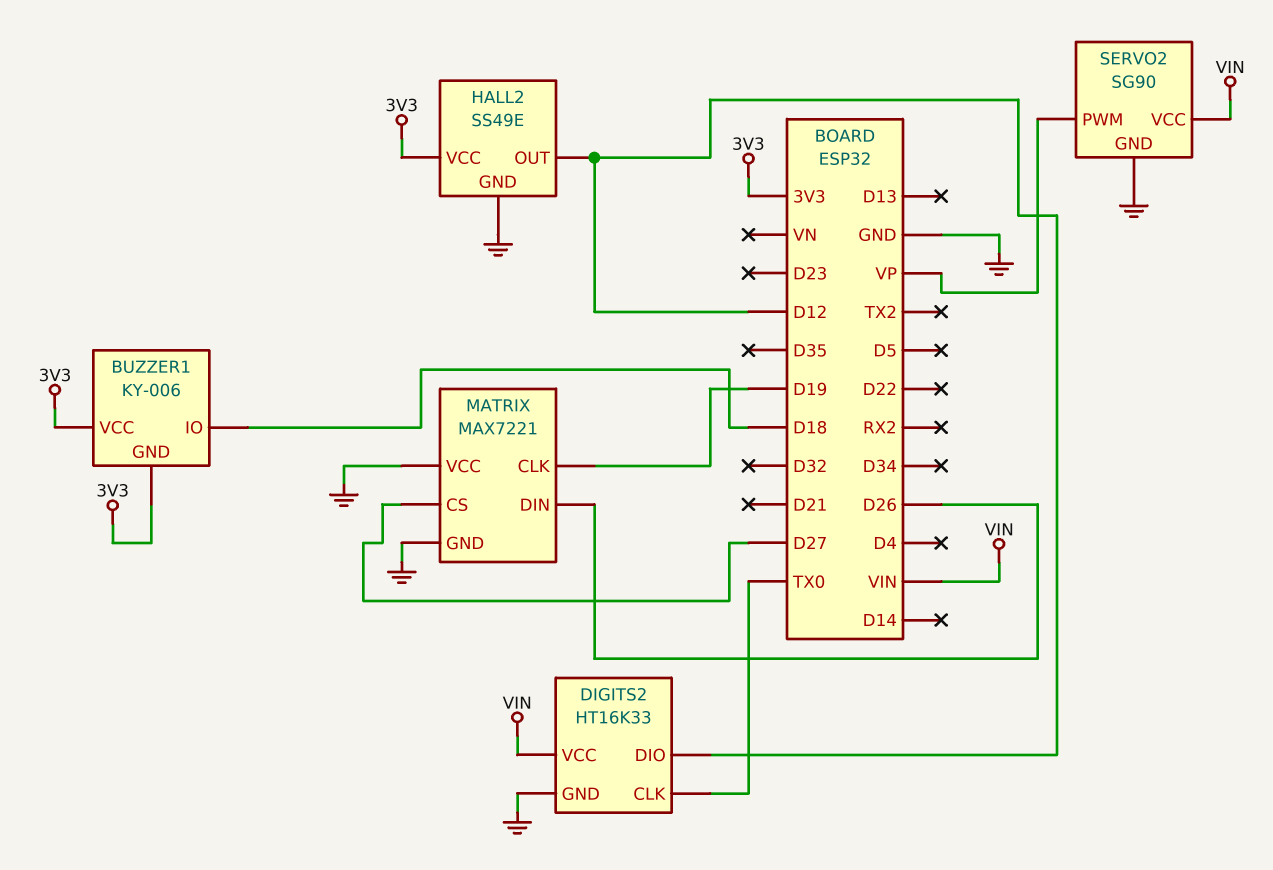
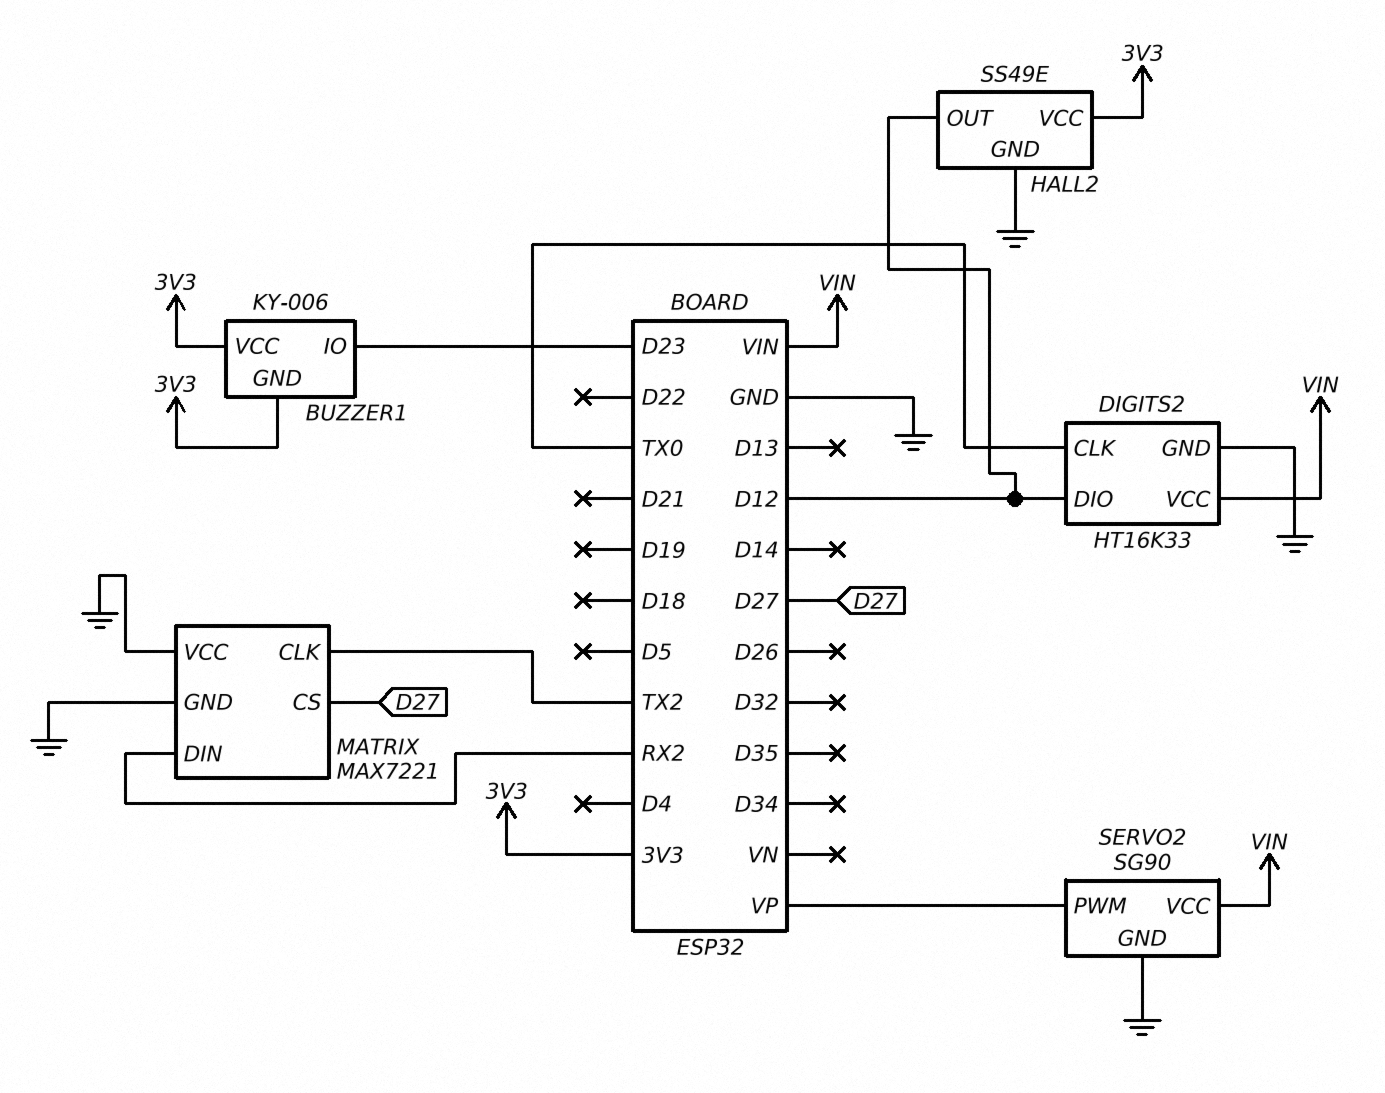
BUZZER1 pin IO: D18 -> D23
MATRIX pin CLK: D19 -> TX2
MATRIX pin DIN: D26 -> RX2

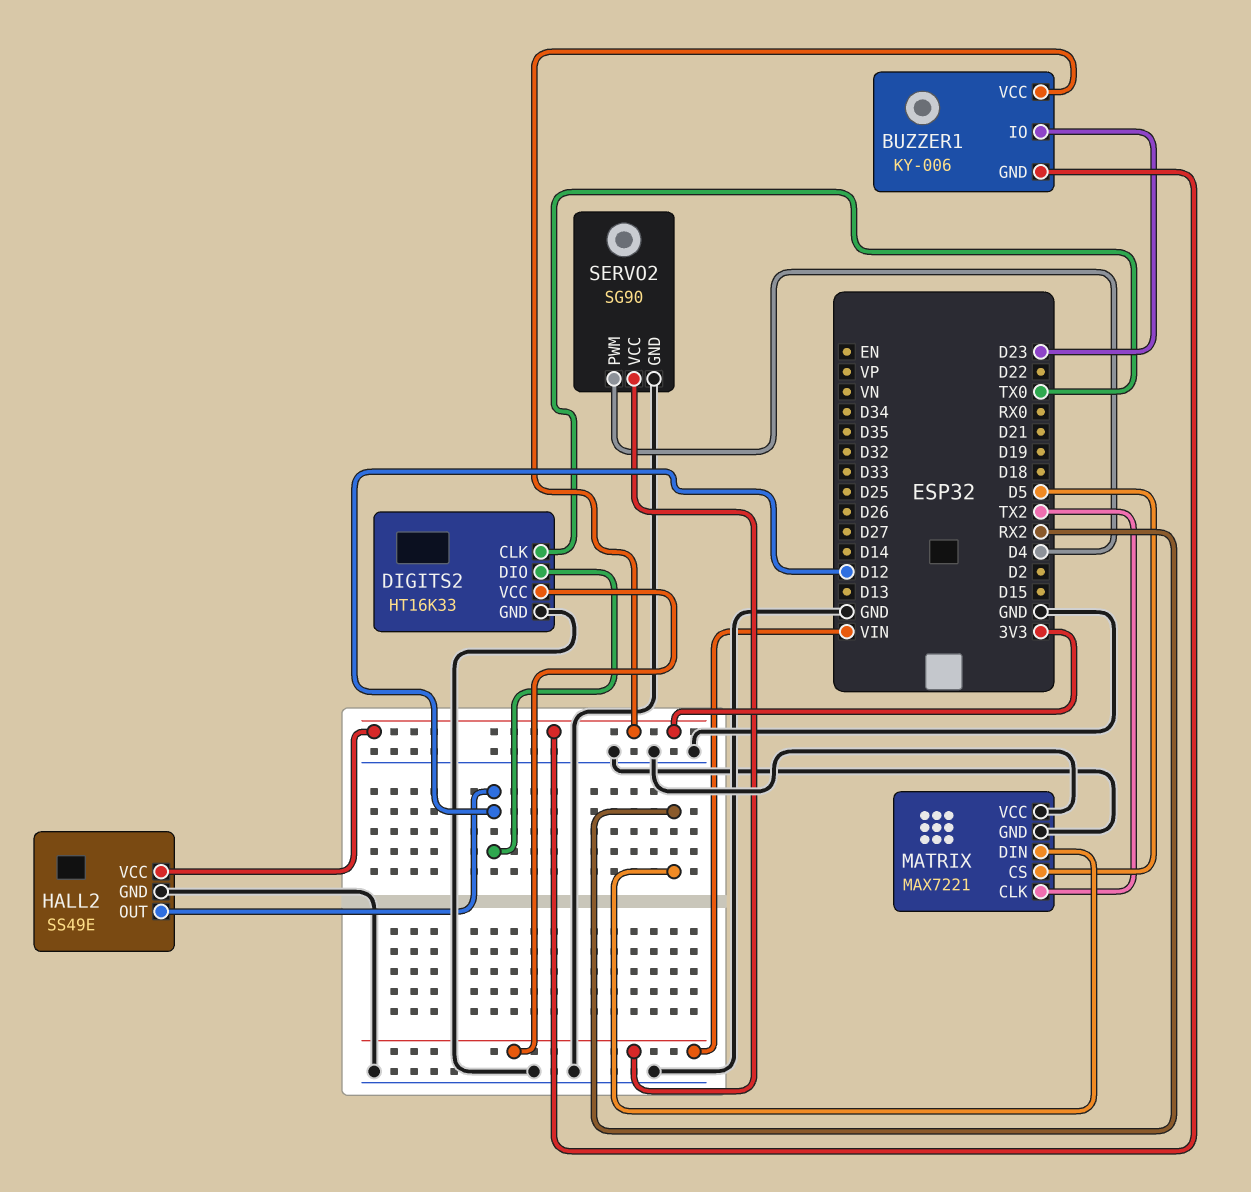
MATRIX pin CS: D27 -> D5
SERVO2 pin PWM: VP -> D4

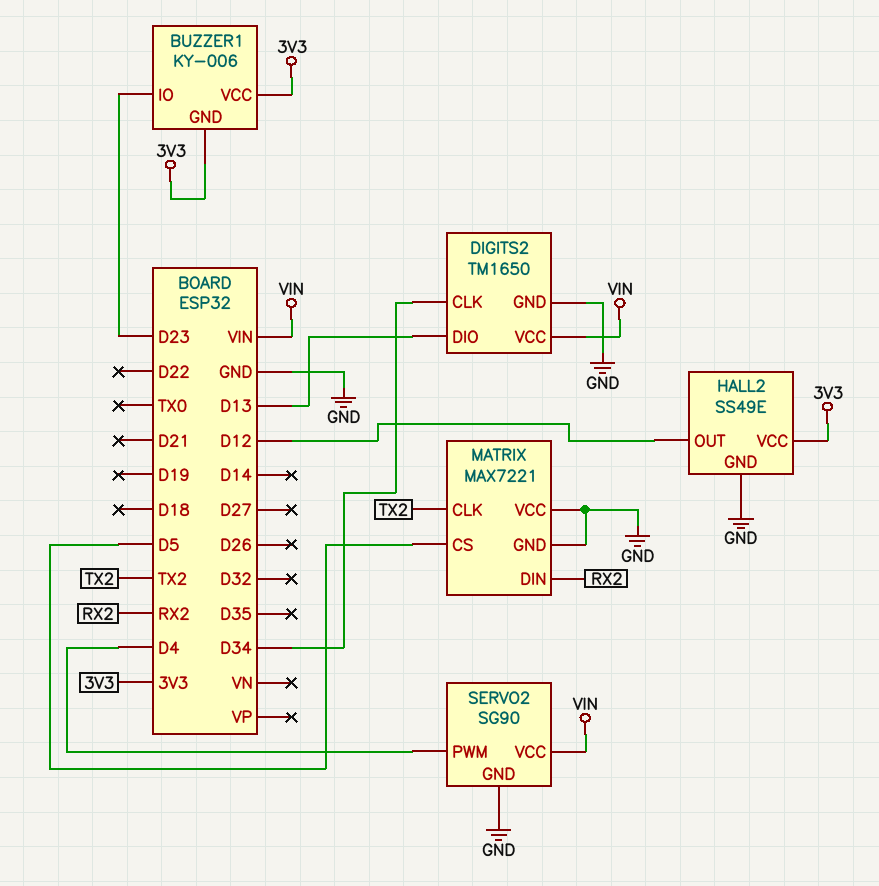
DIGITS2: HT16K33 -> TM1650
DIGITS2 pin CLK: TX0 -> D34
DIGITS2 pin DIO: D12 -> D13

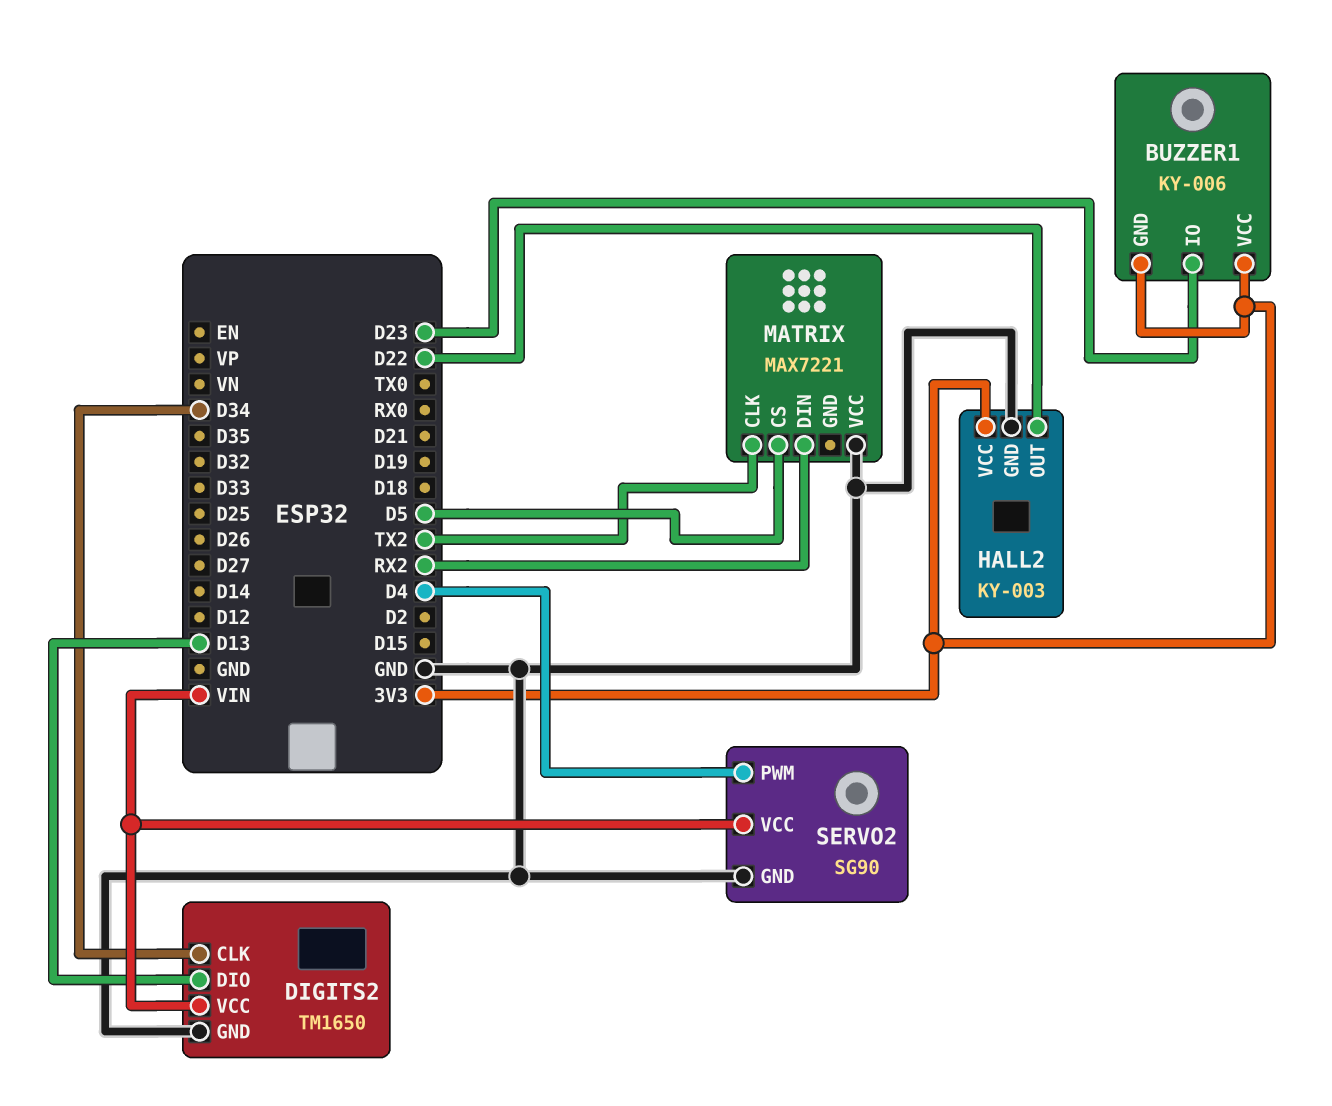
HALL2: SS49E -> KY-003
HALL2 pin OUT: D12 -> D22
MATRIX pin GND: GND -> none

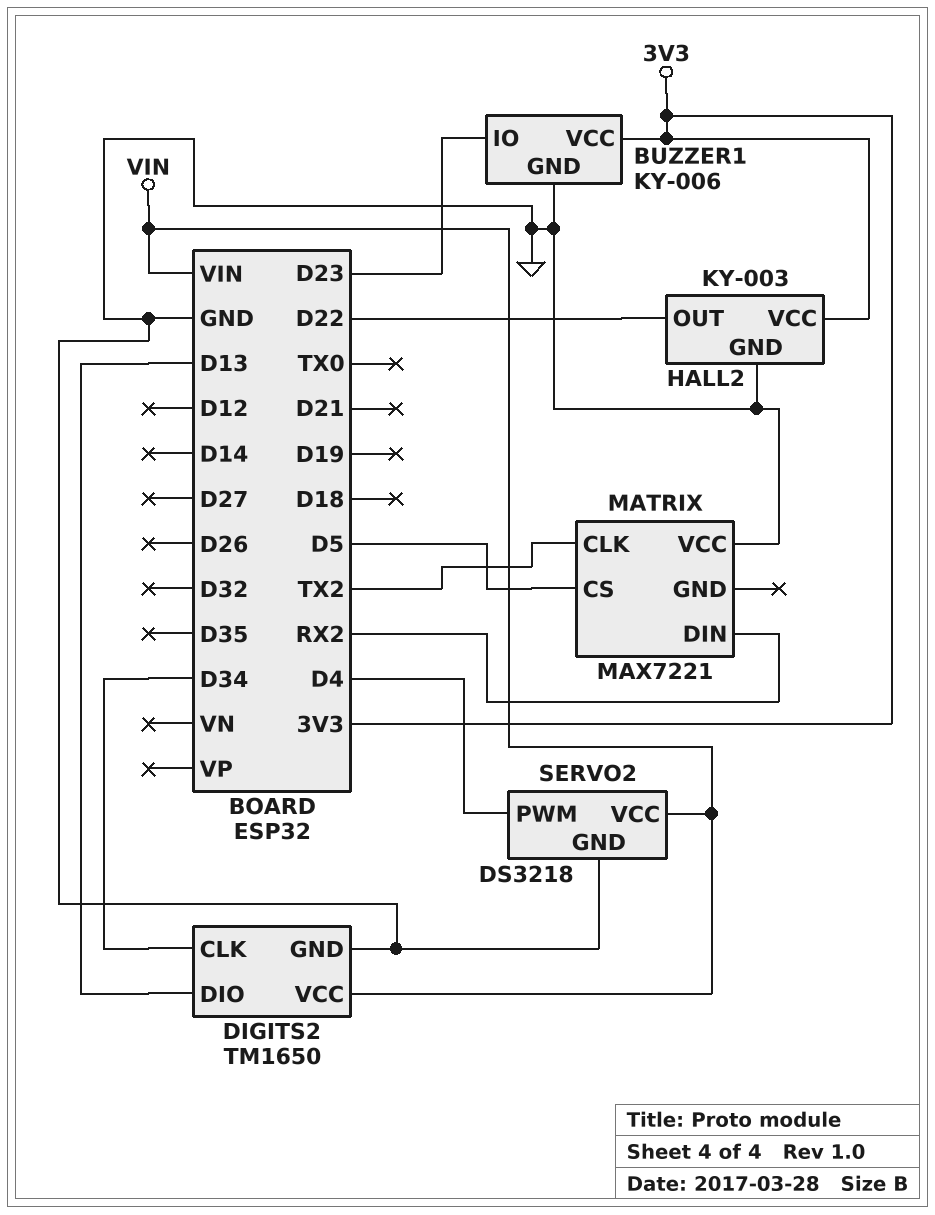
BUZZER1 pin GND: 3V3 -> GND
SERVO2: SG90 -> DS3218

